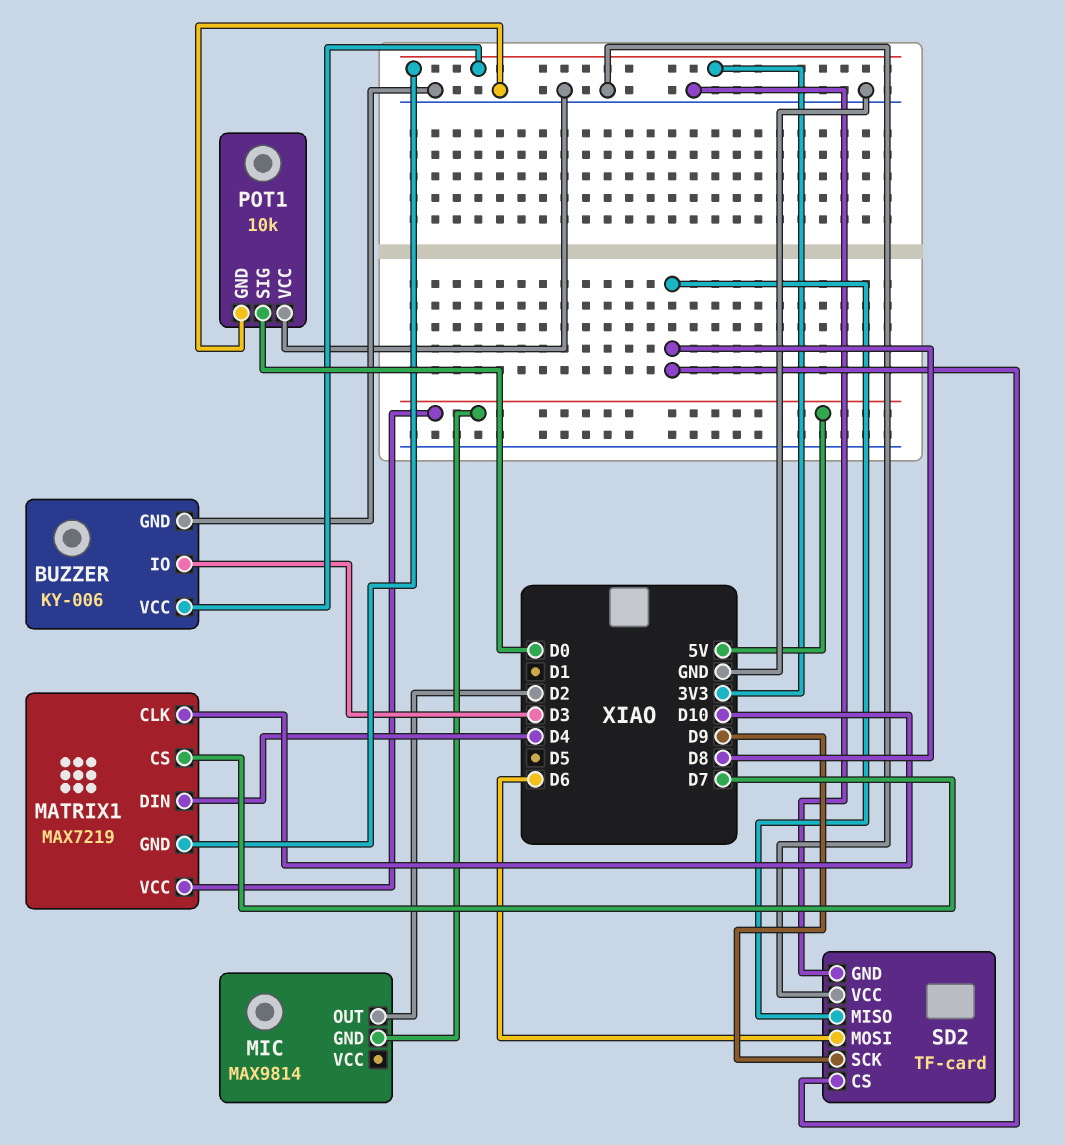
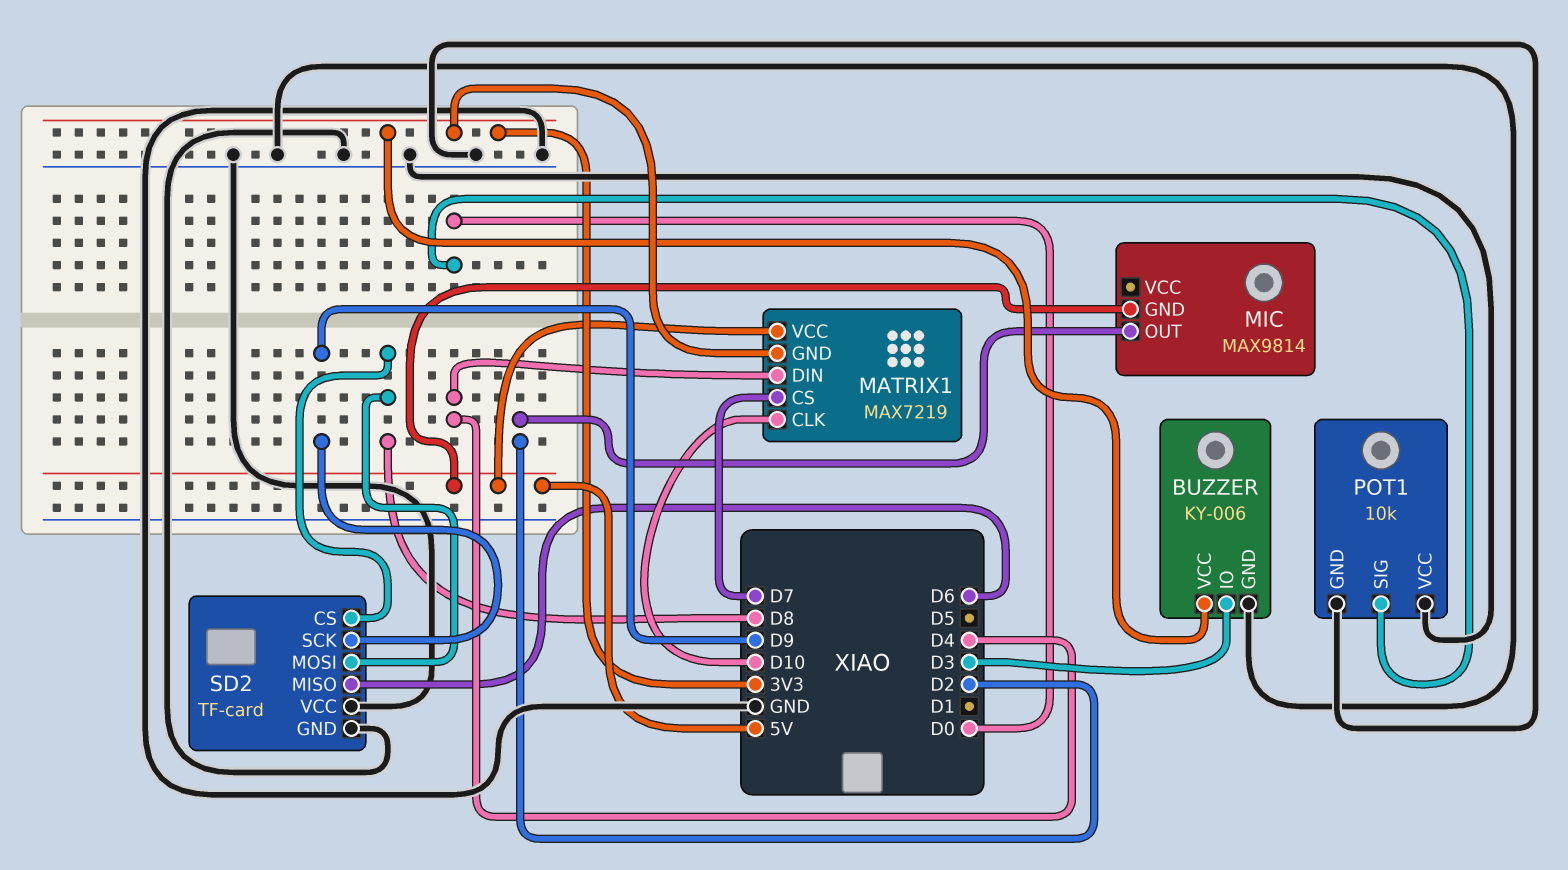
SD2 pin MISO: D8 -> D6
SD2 pin MOSI: D6 -> D8

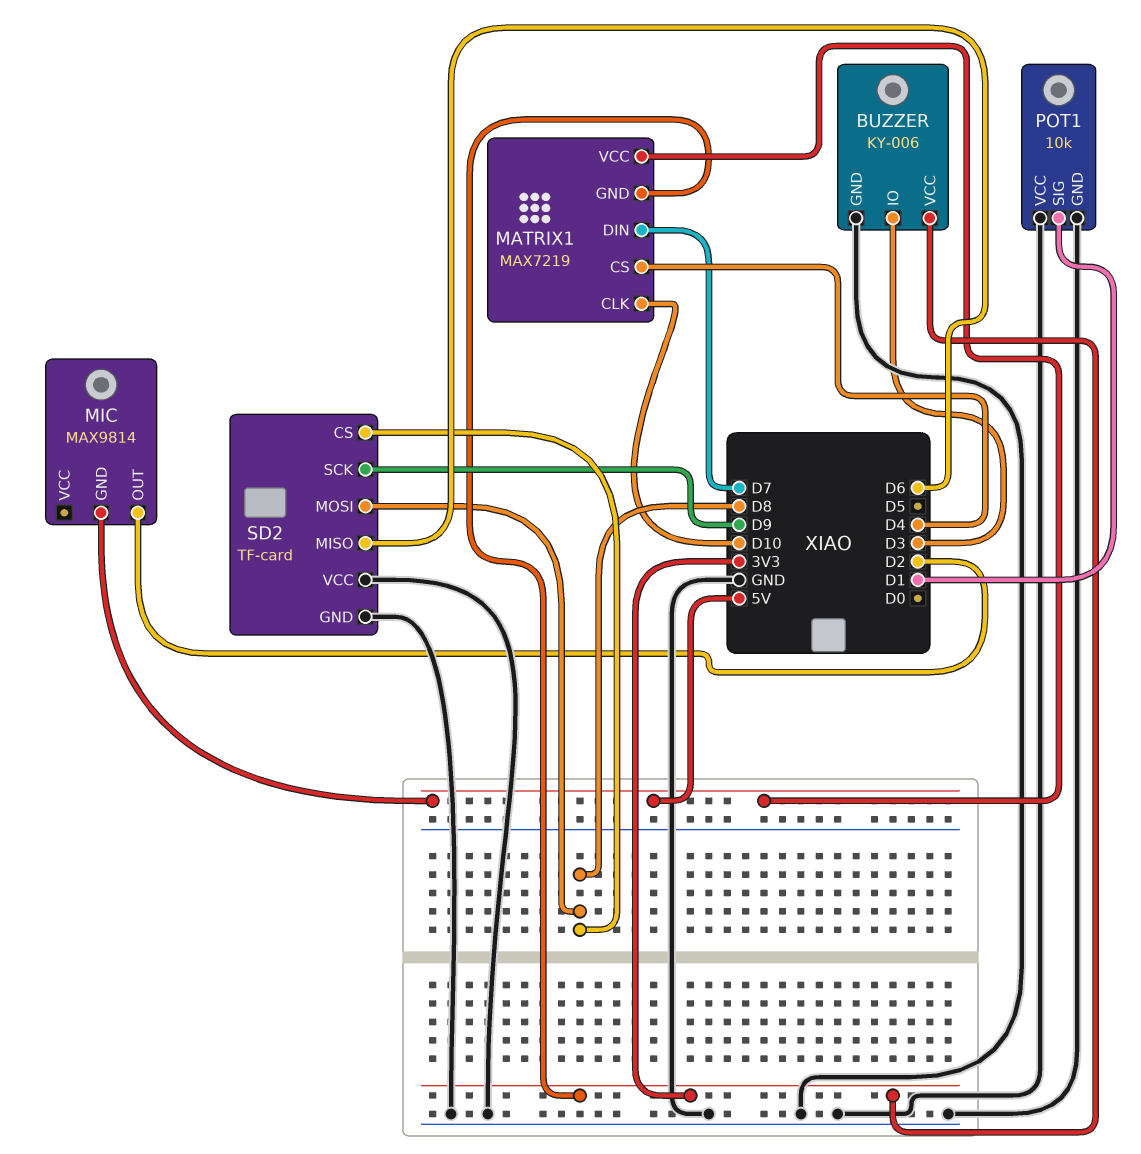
MATRIX1 pin CS: D7 -> D4
MATRIX1 pin DIN: D4 -> D7
POT1 pin SIG: D0 -> D1

